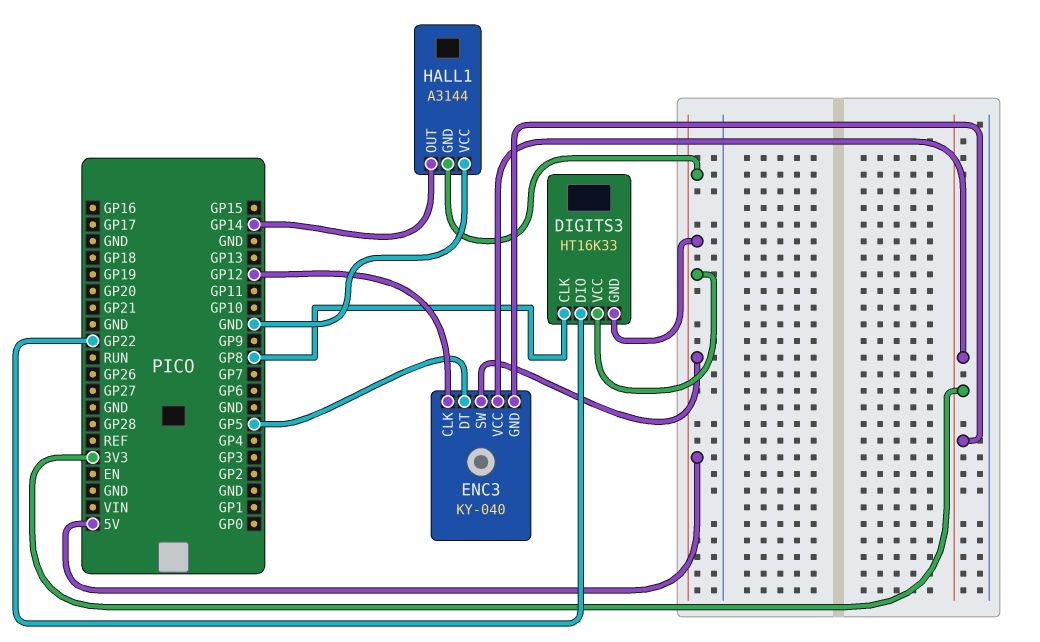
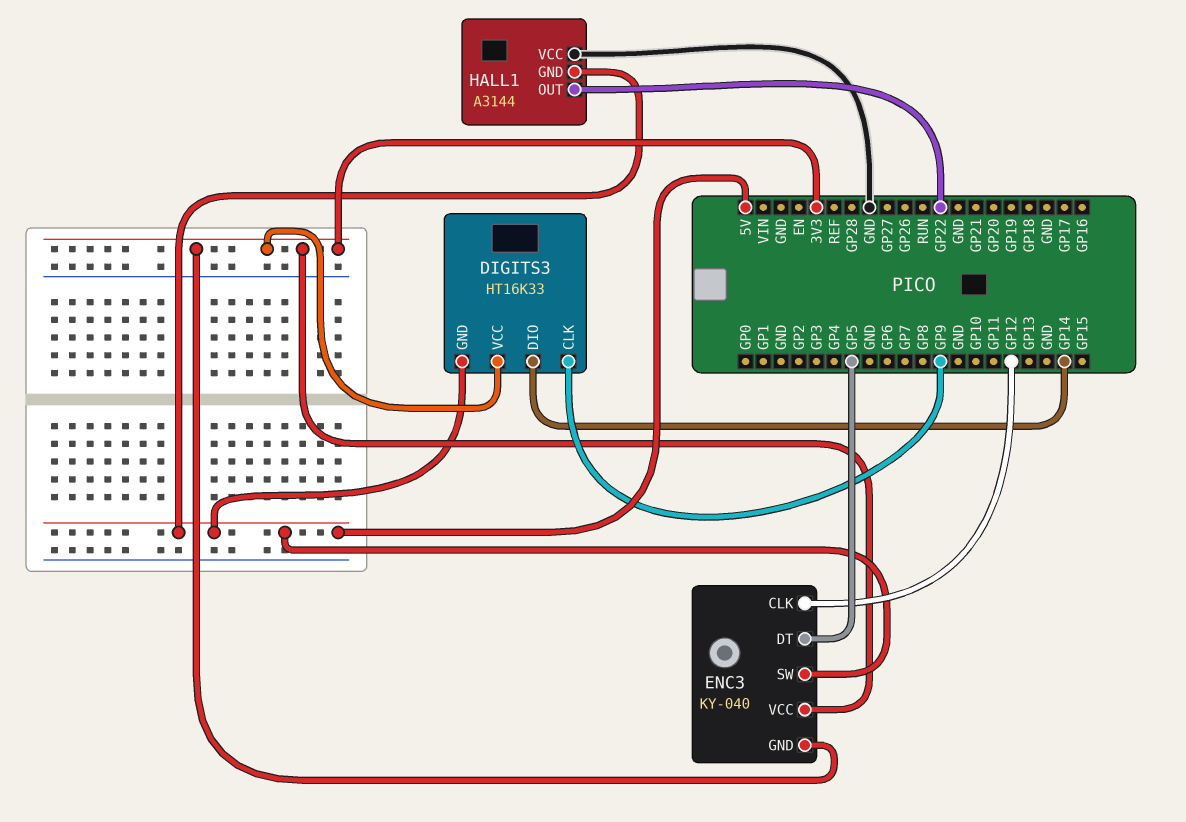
DIGITS3 pin CLK: GP8 -> GP9
DIGITS3 pin DIO: GP22 -> GP14
DIGITS3 pin VCC: 5V -> 3V3
HALL1 pin OUT: GP14 -> GP22

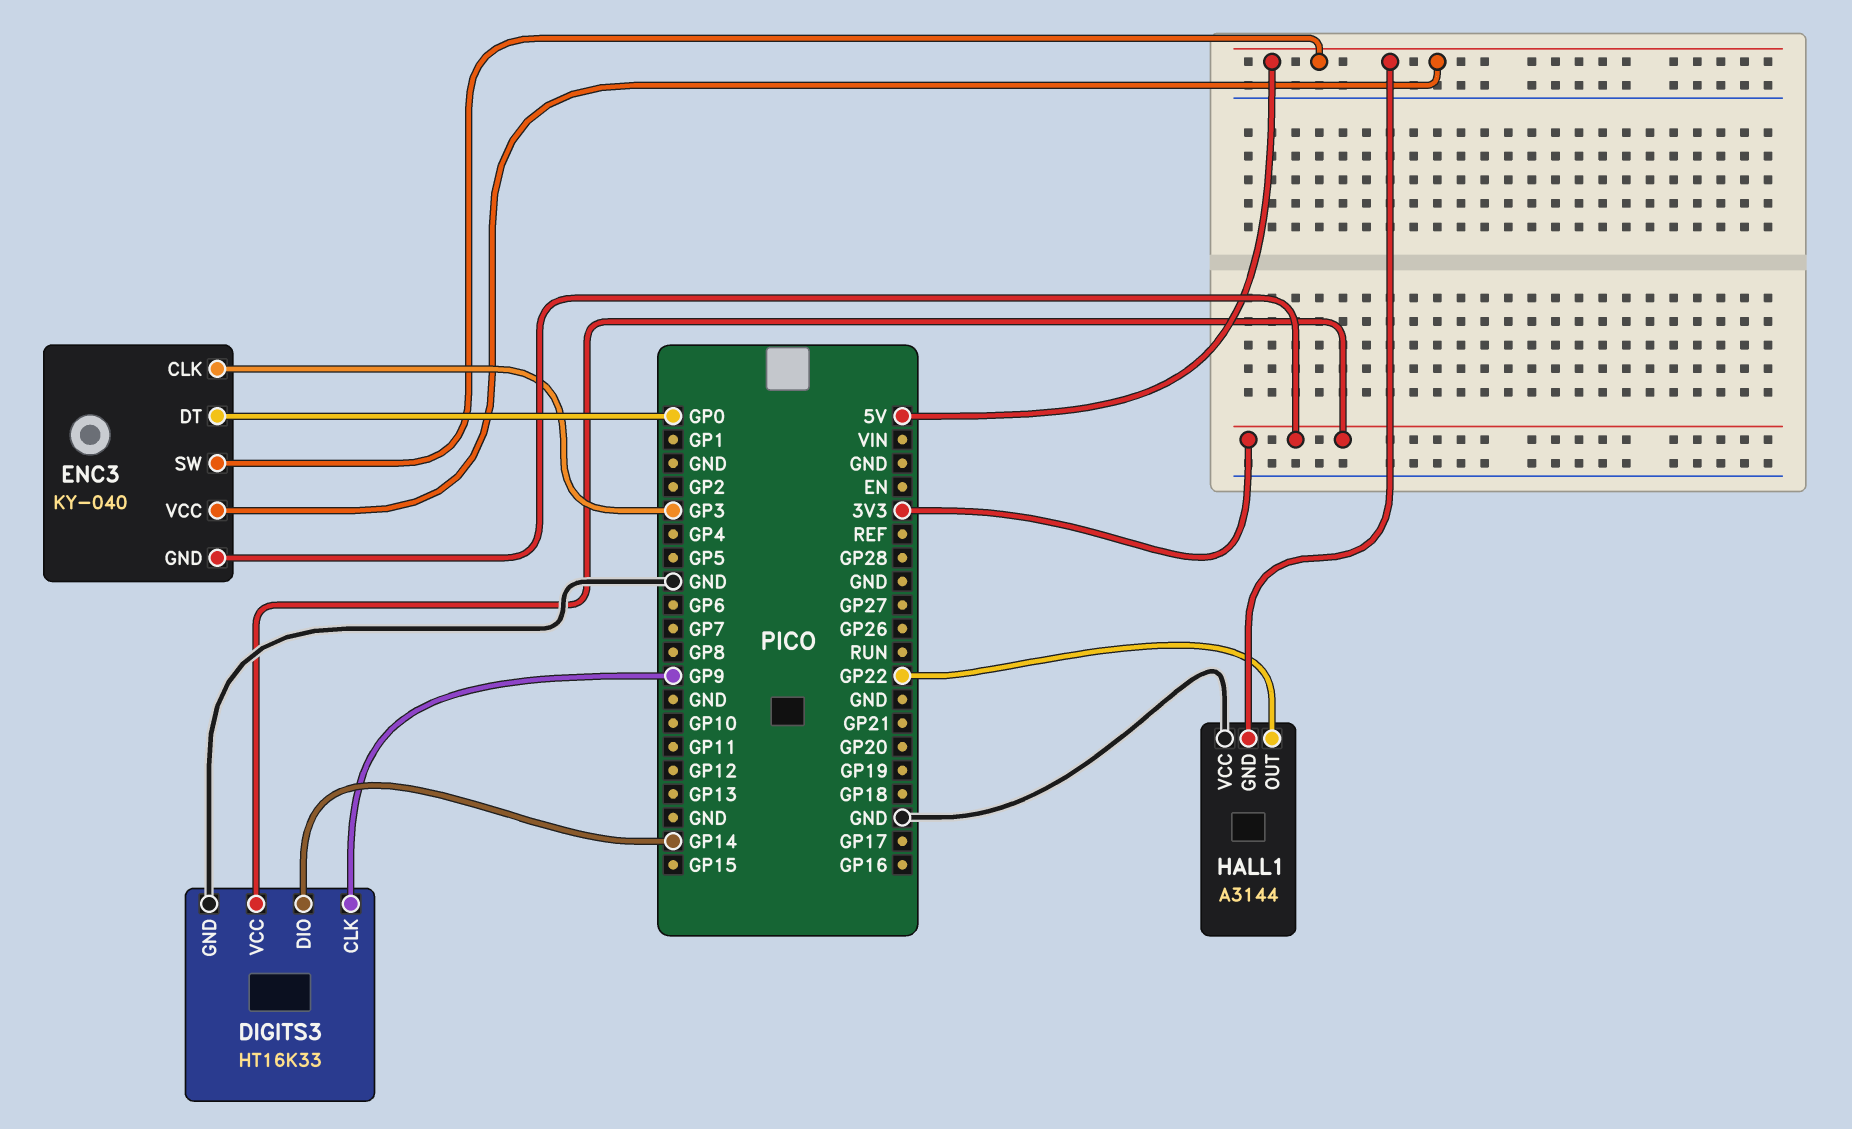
DIGITS3 pin GND: 5V -> GND
ENC3 pin CLK: GP12 -> GP3
ENC3 pin DT: GP5 -> GP0
ENC3 pin VCC: 3V3 -> 5V

